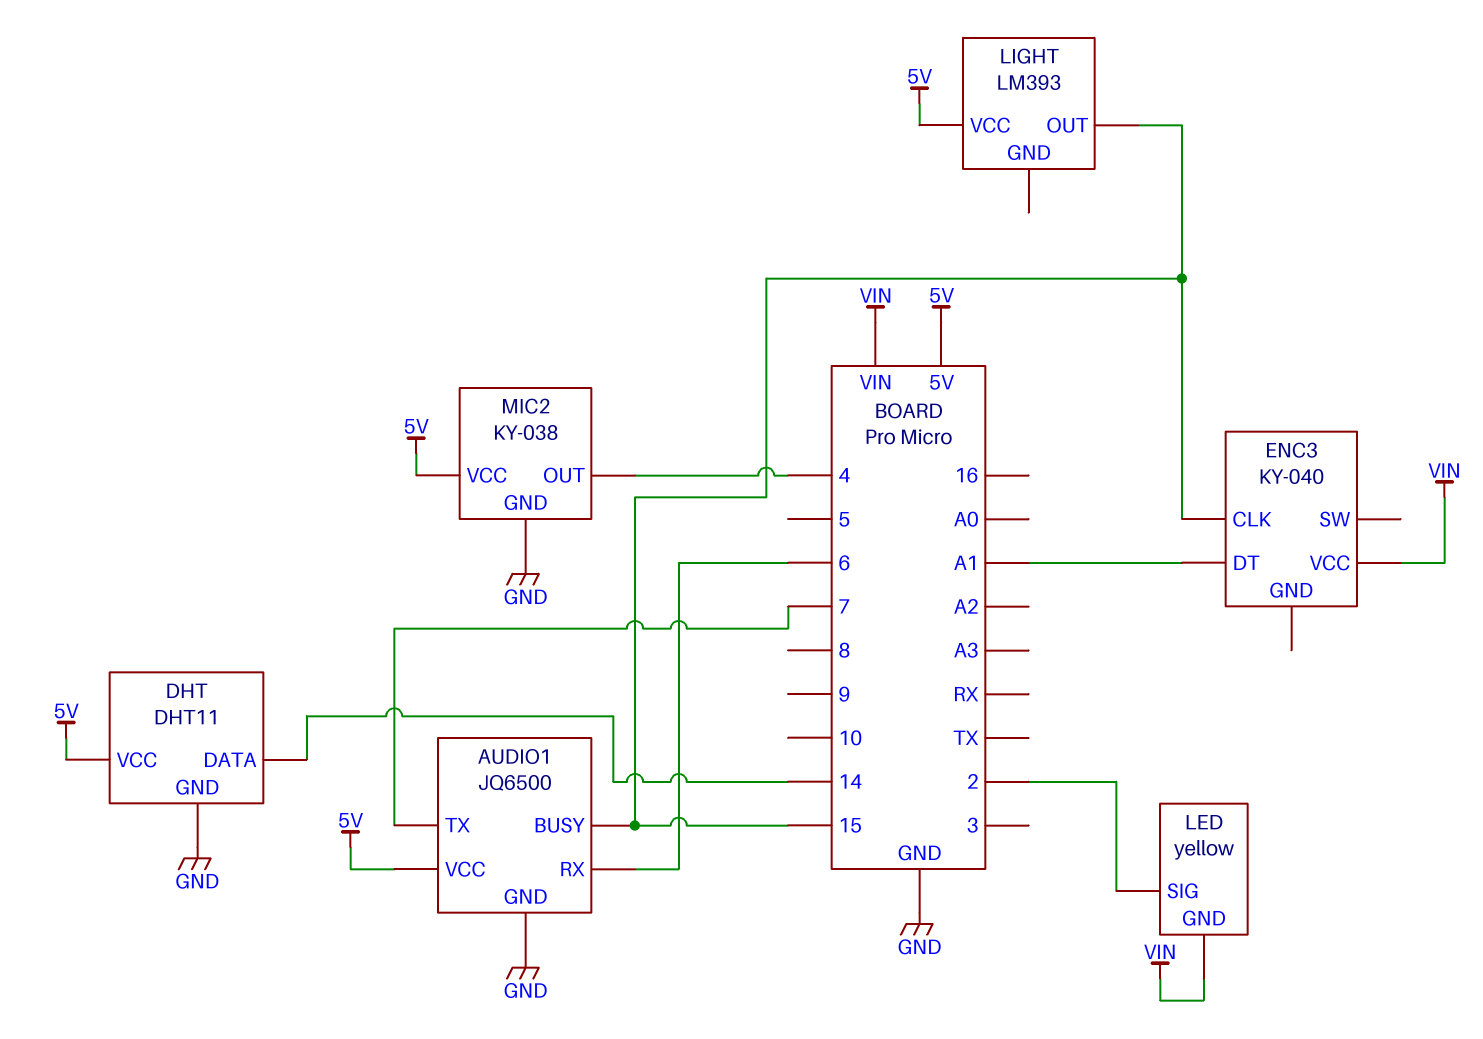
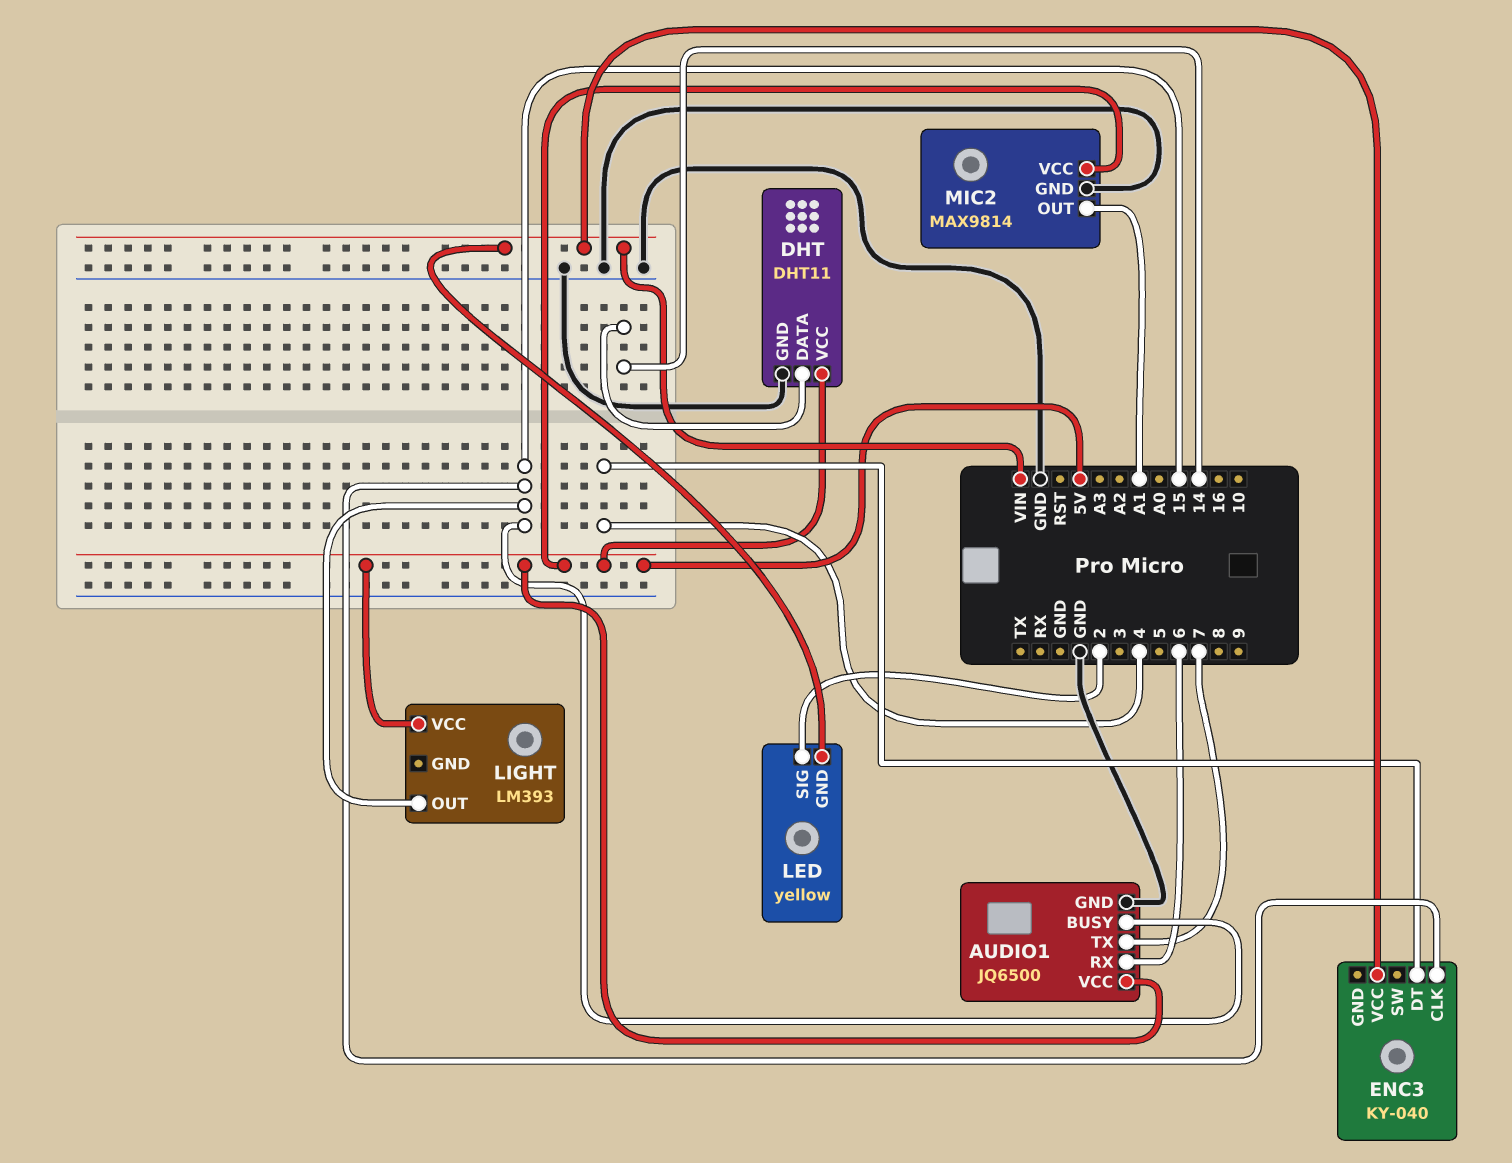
ENC3 pin DT: A1 -> 4
MIC2: KY-038 -> MAX9814
MIC2 pin OUT: 4 -> A1

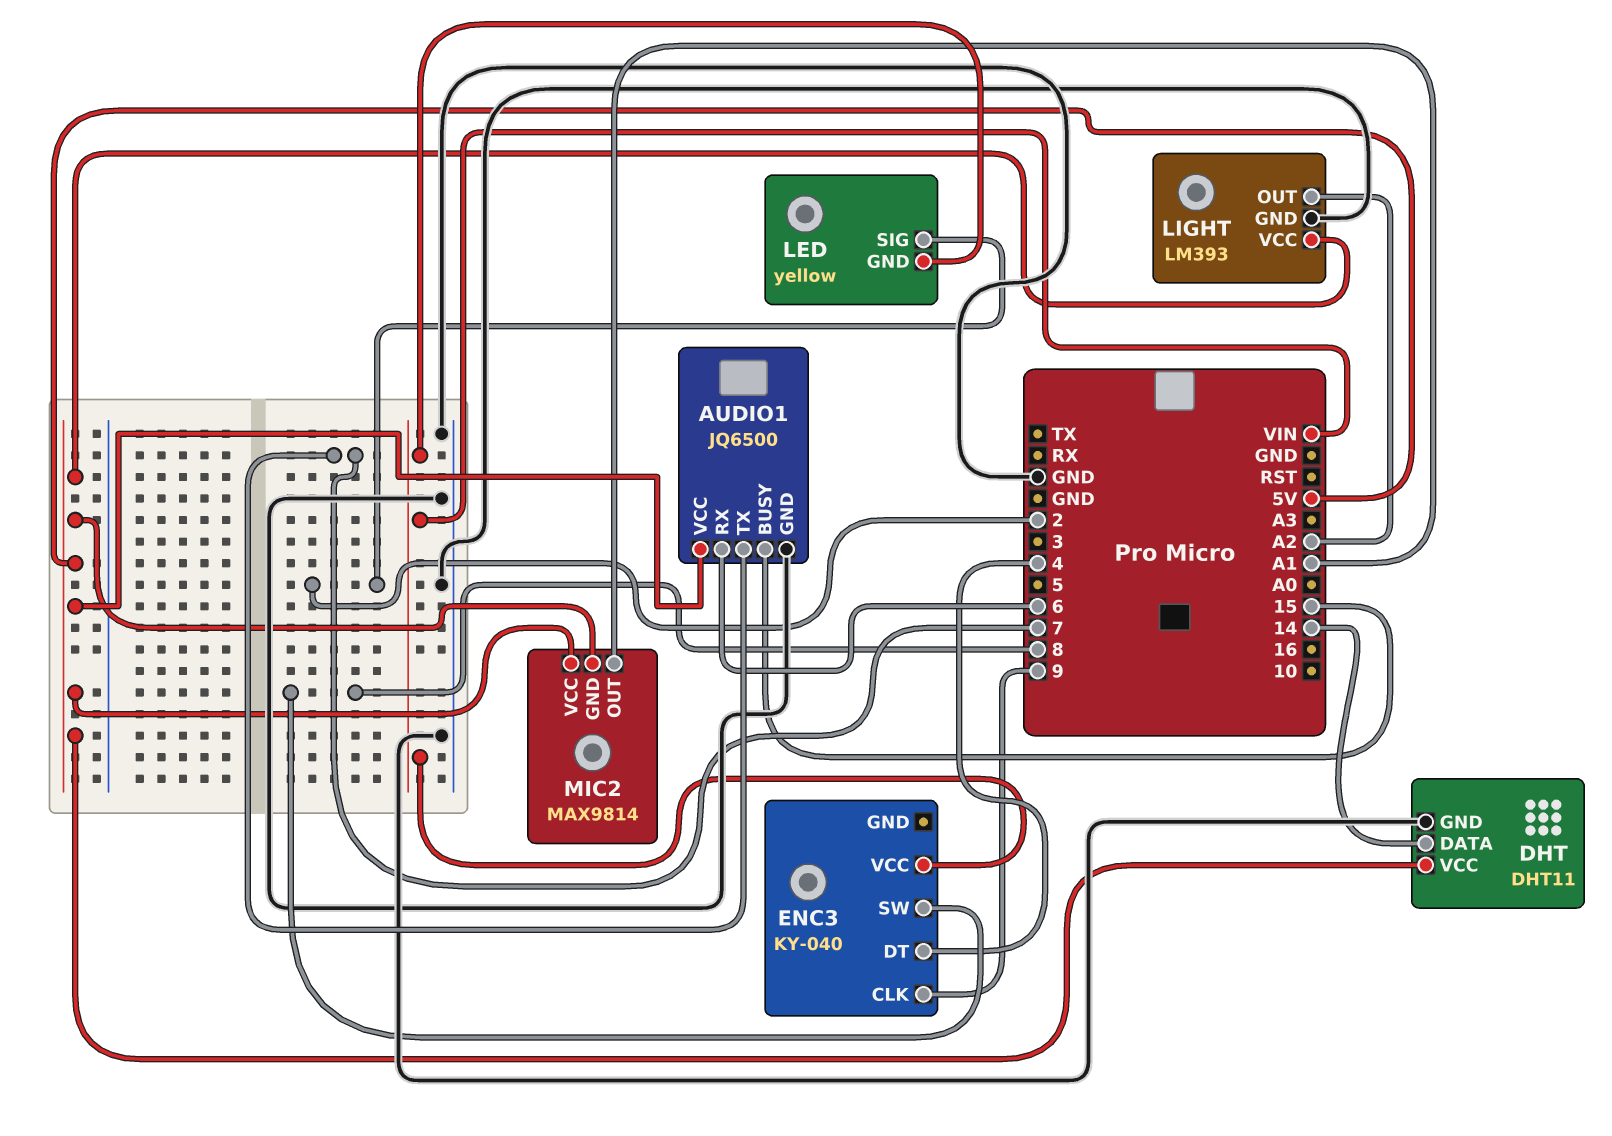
ENC3 pin CLK: 15 -> 9
ENC3 pin SW: none -> 8
LIGHT pin GND: none -> GND
LIGHT pin OUT: 15 -> A2
MIC2 pin GND: GND -> 5V

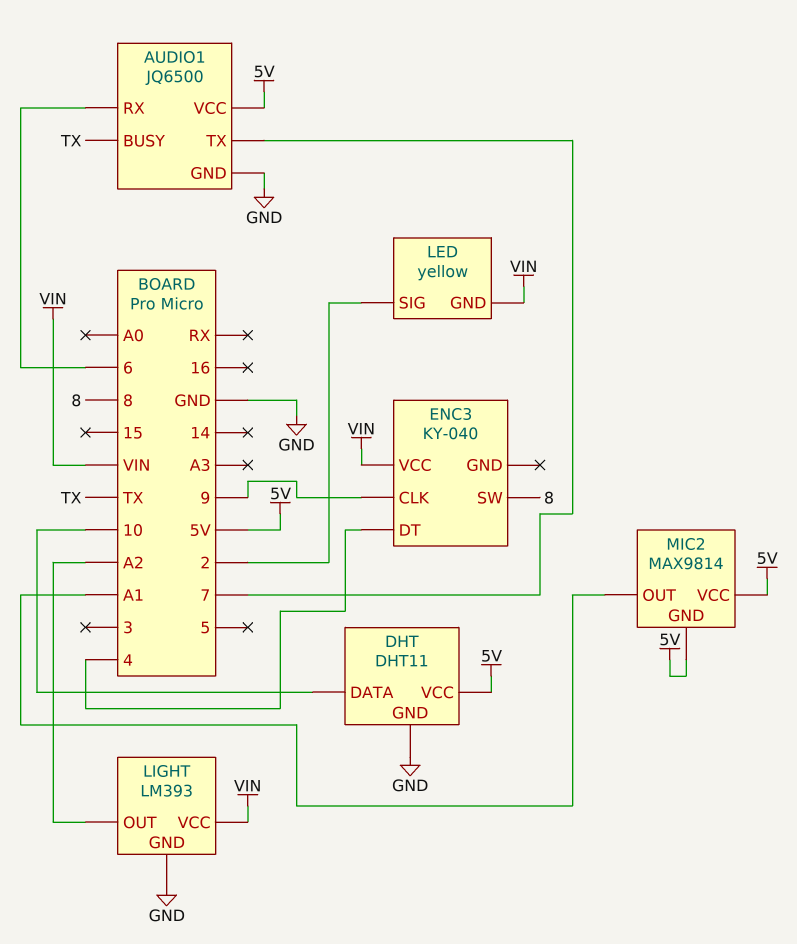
AUDIO1 pin BUSY: 15 -> TX
DHT pin DATA: 14 -> 10
LIGHT pin VCC: 5V -> VIN

